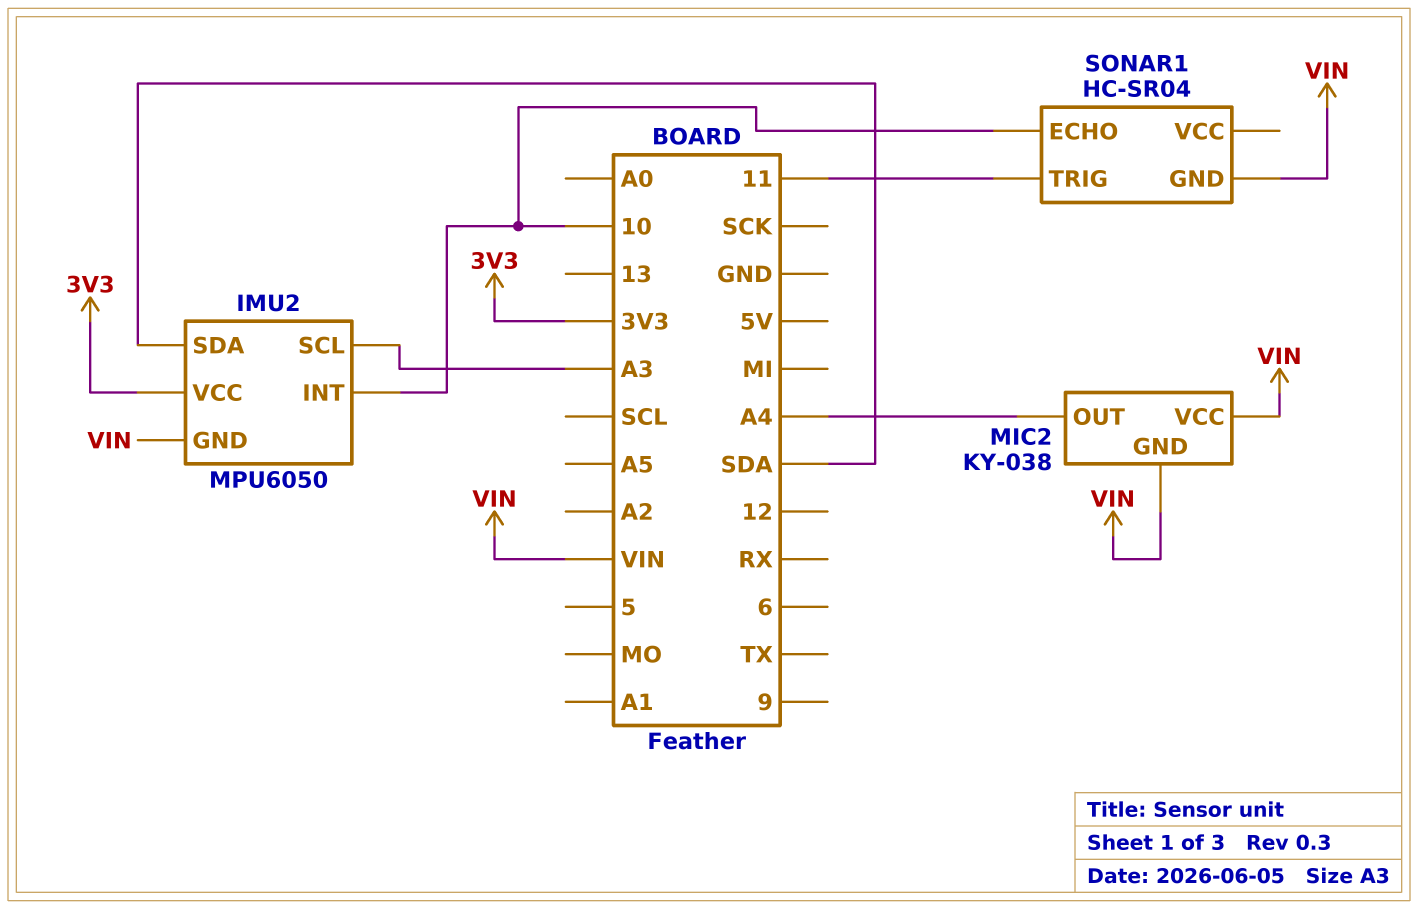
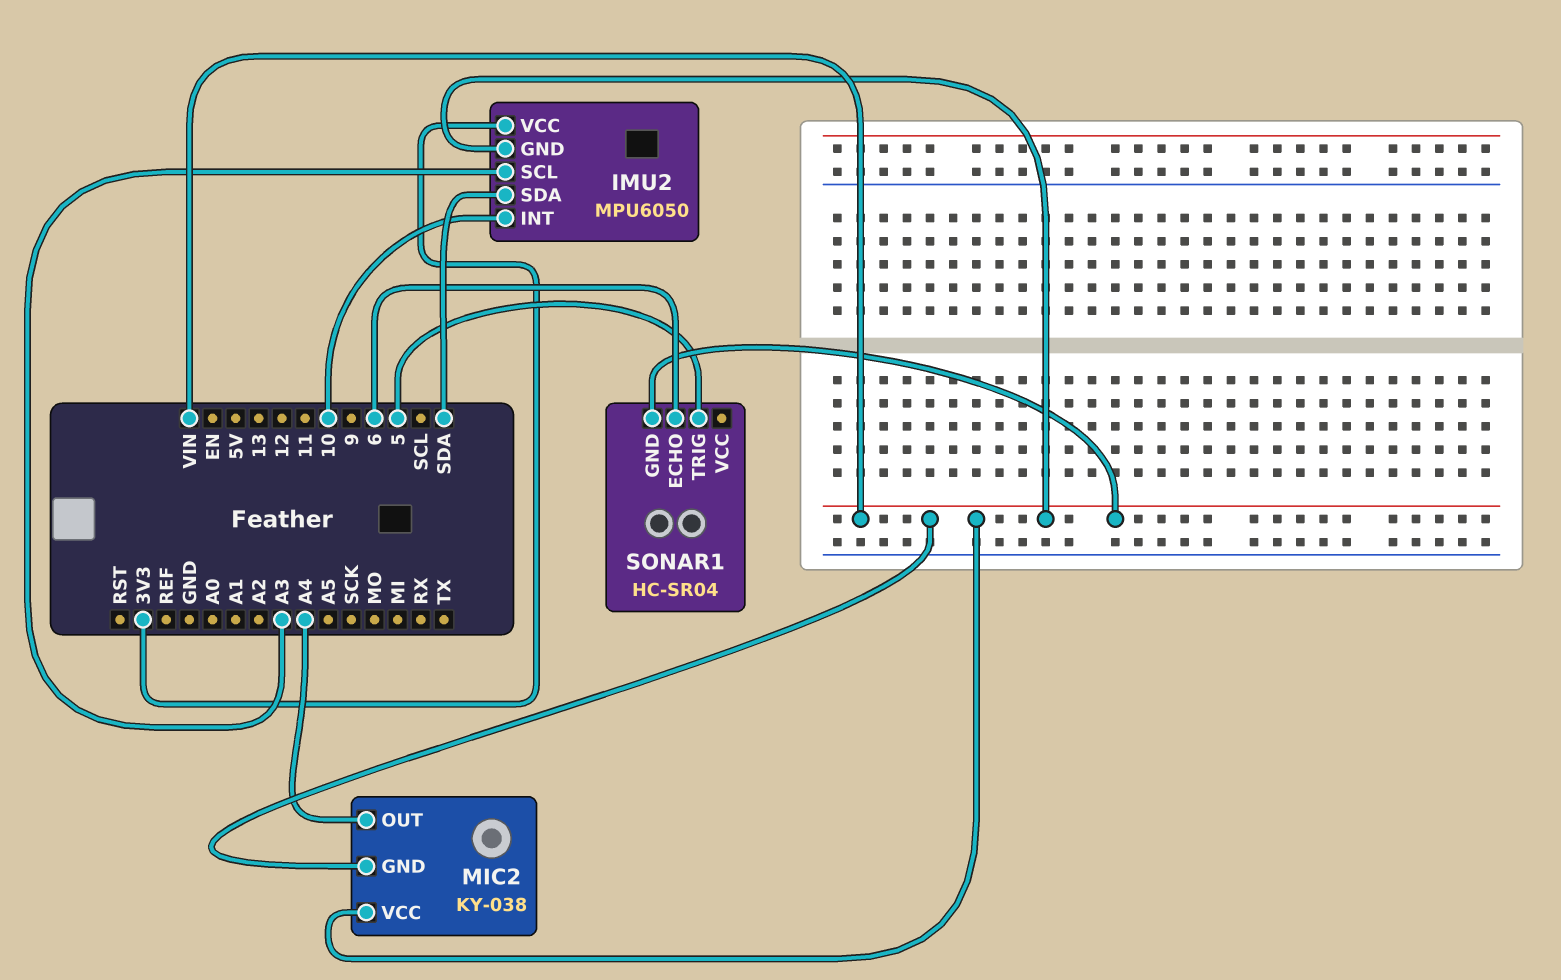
SONAR1 pin ECHO: 10 -> 6
SONAR1 pin TRIG: 11 -> 5

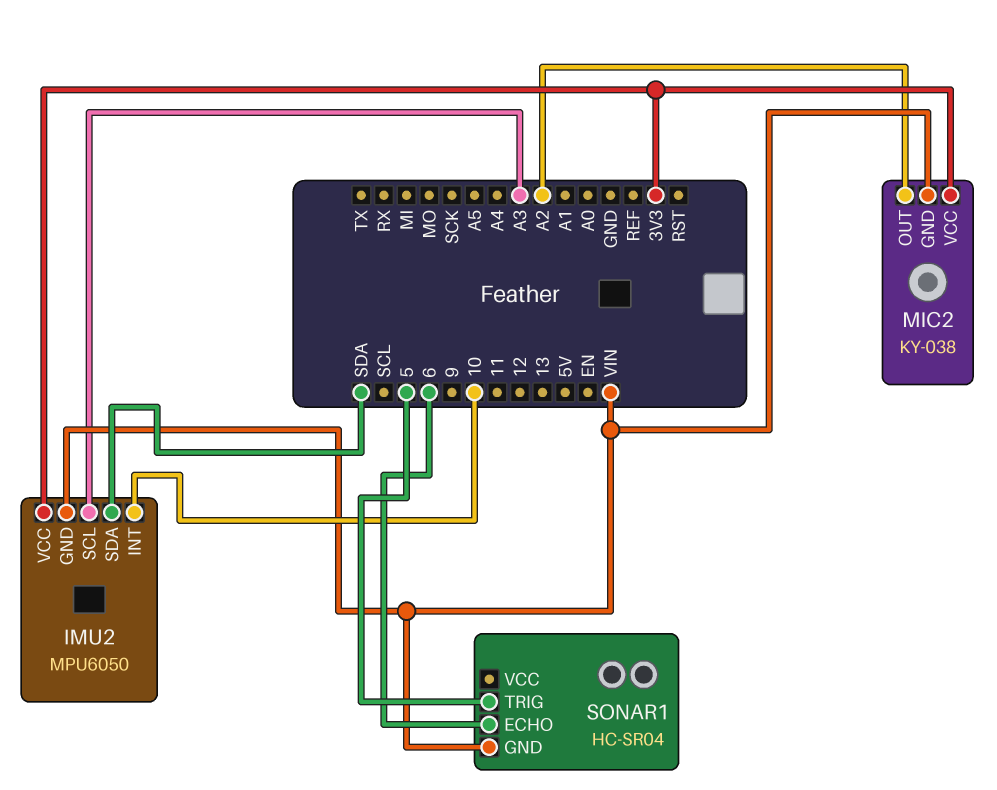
MIC2 pin OUT: A4 -> A2
MIC2 pin VCC: VIN -> 3V3

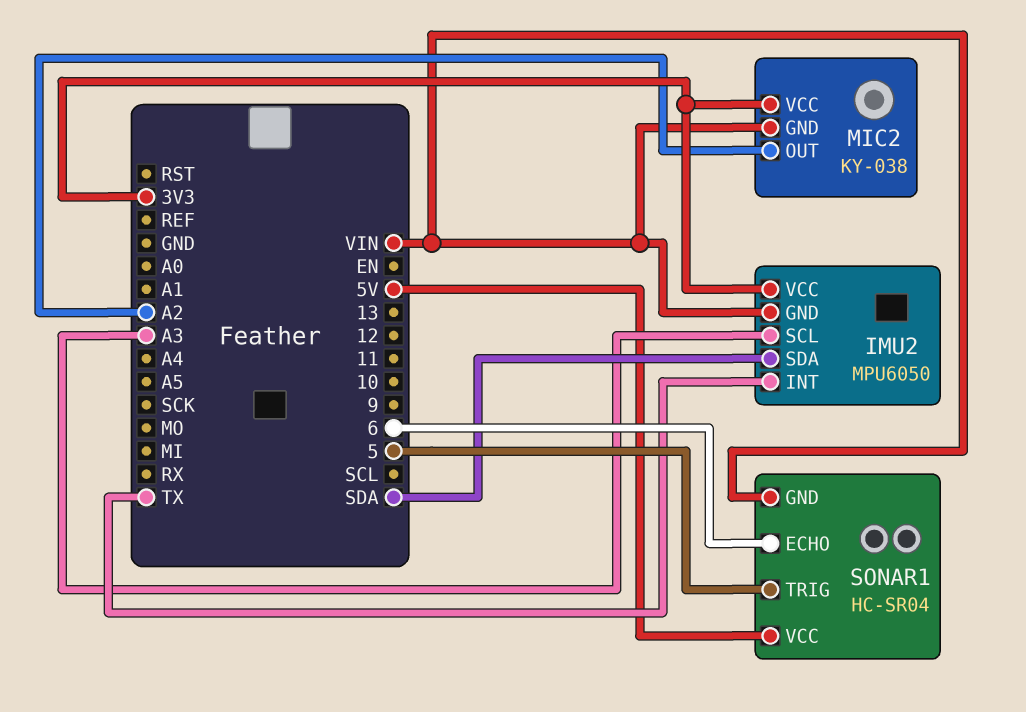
IMU2 pin INT: 10 -> TX
SONAR1 pin VCC: none -> 5V

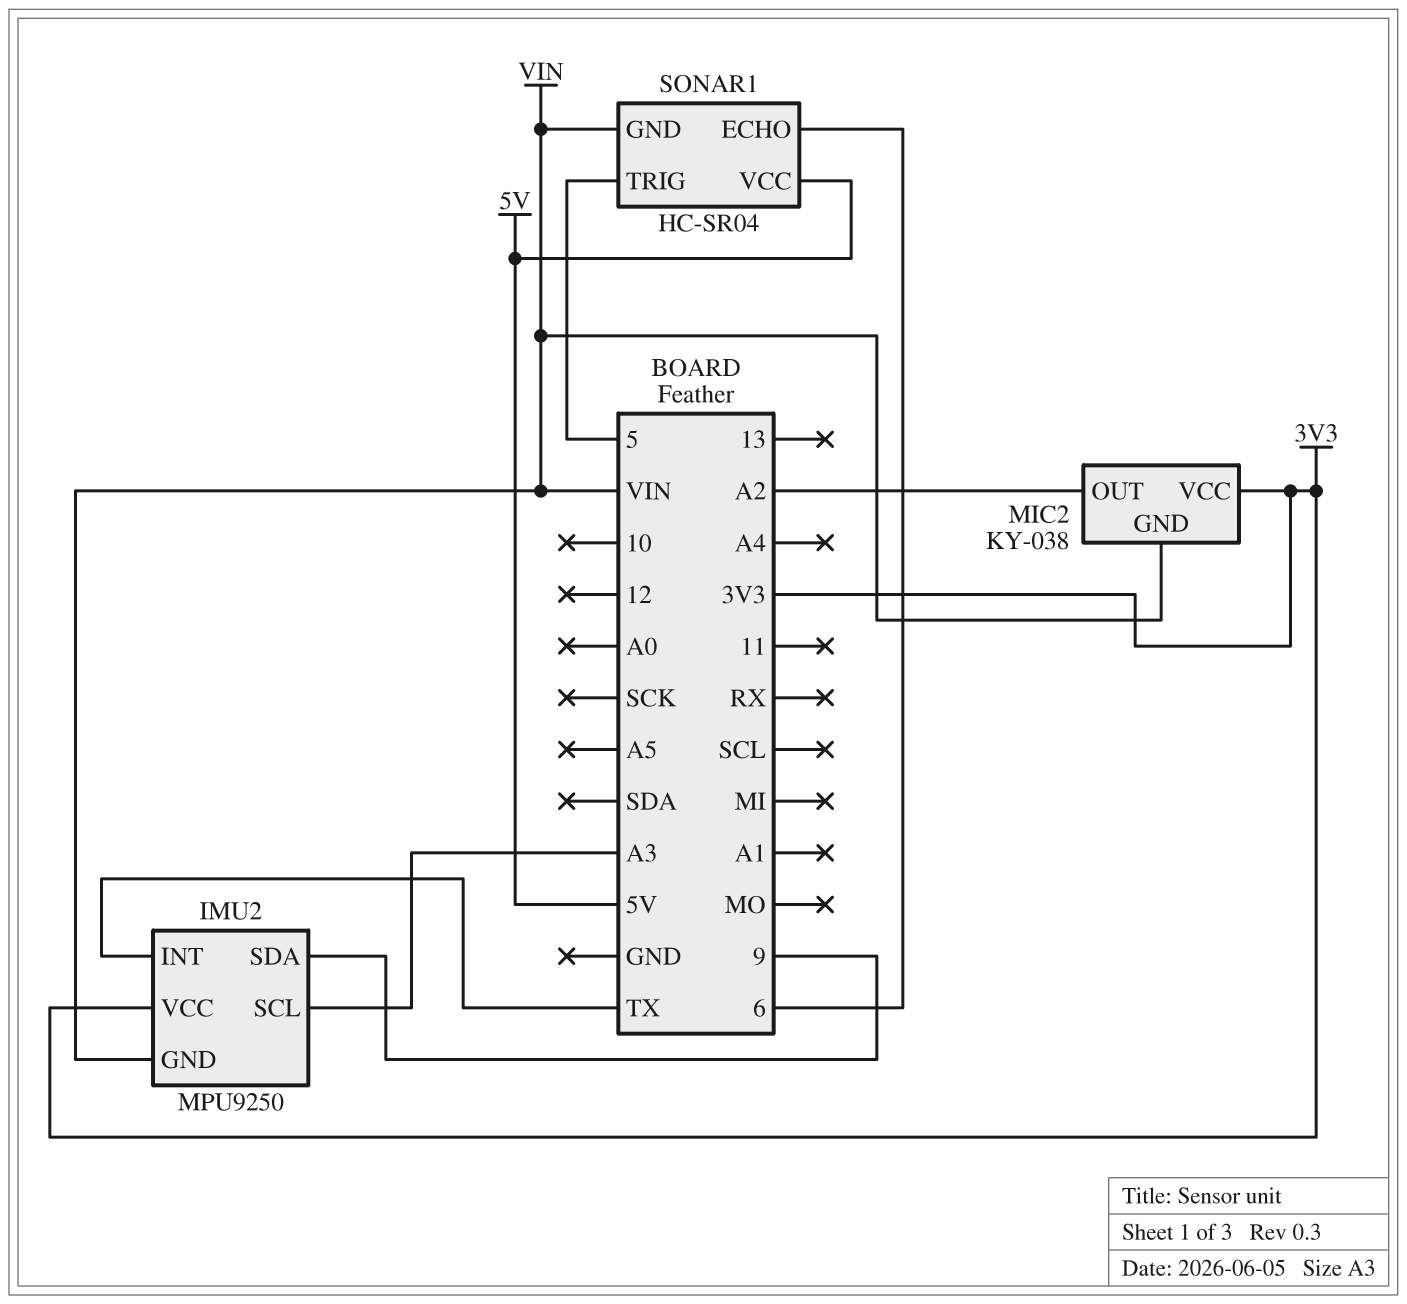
IMU2: MPU6050 -> MPU9250
IMU2 pin SDA: SDA -> 9

